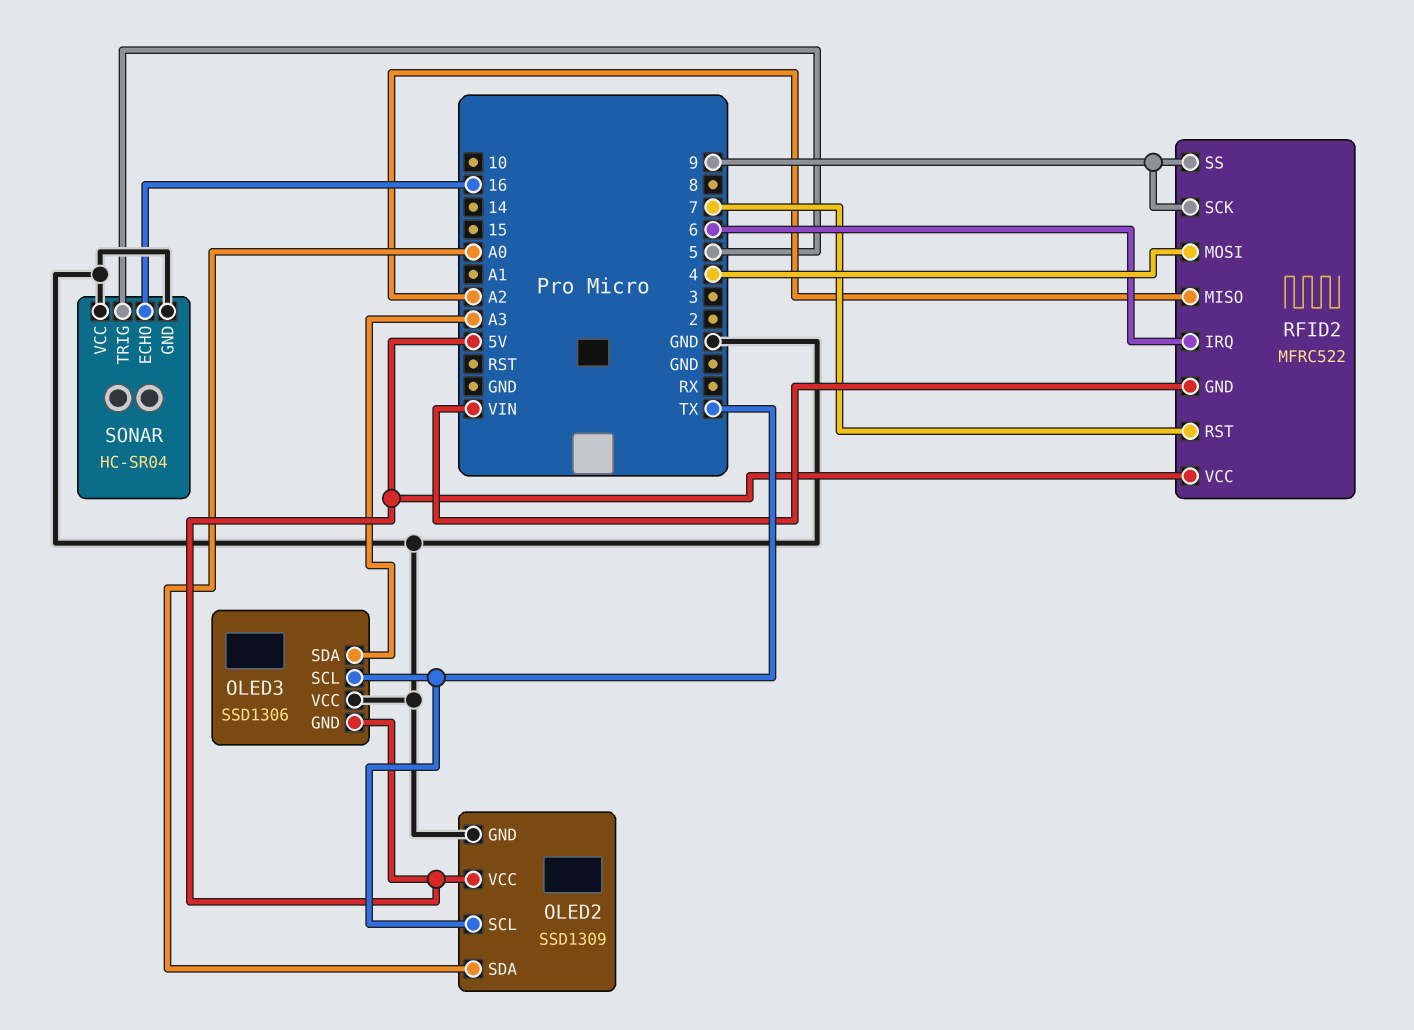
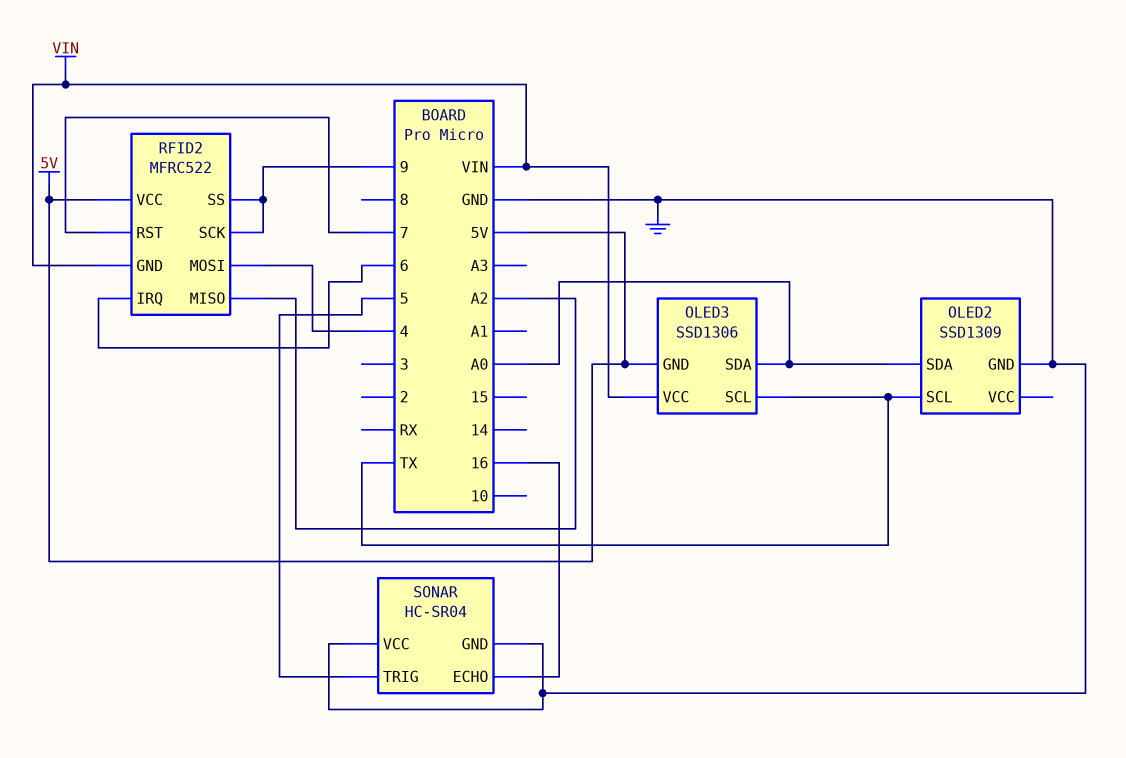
OLED2 pin VCC: 5V -> none
OLED3 pin SDA: A3 -> A0
OLED3 pin VCC: GND -> VIN

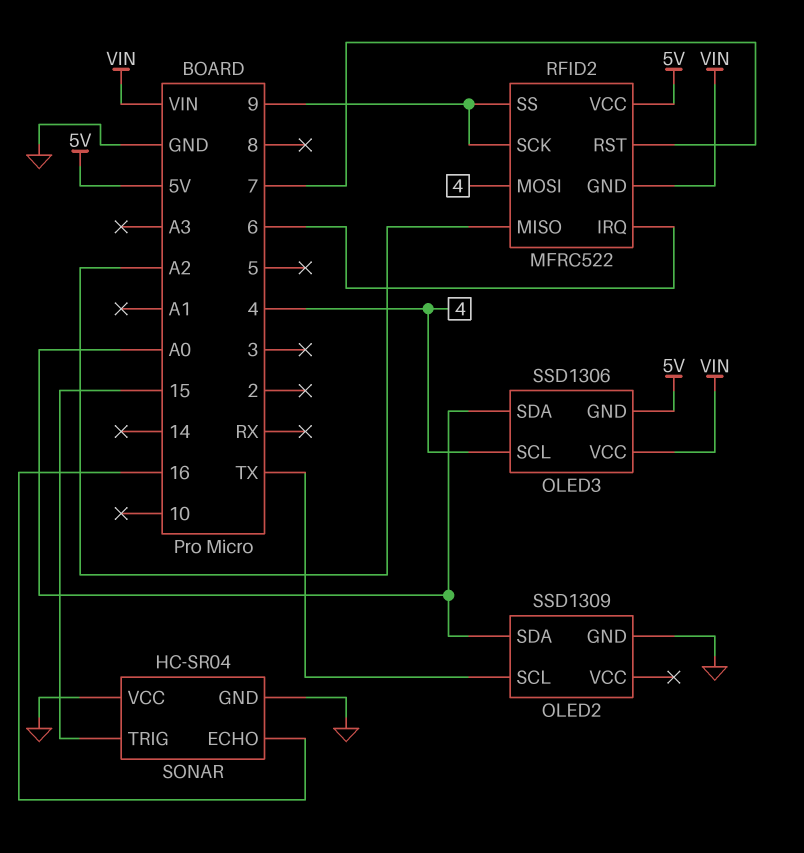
OLED3 pin SCL: TX -> 4
SONAR pin TRIG: 5 -> 15

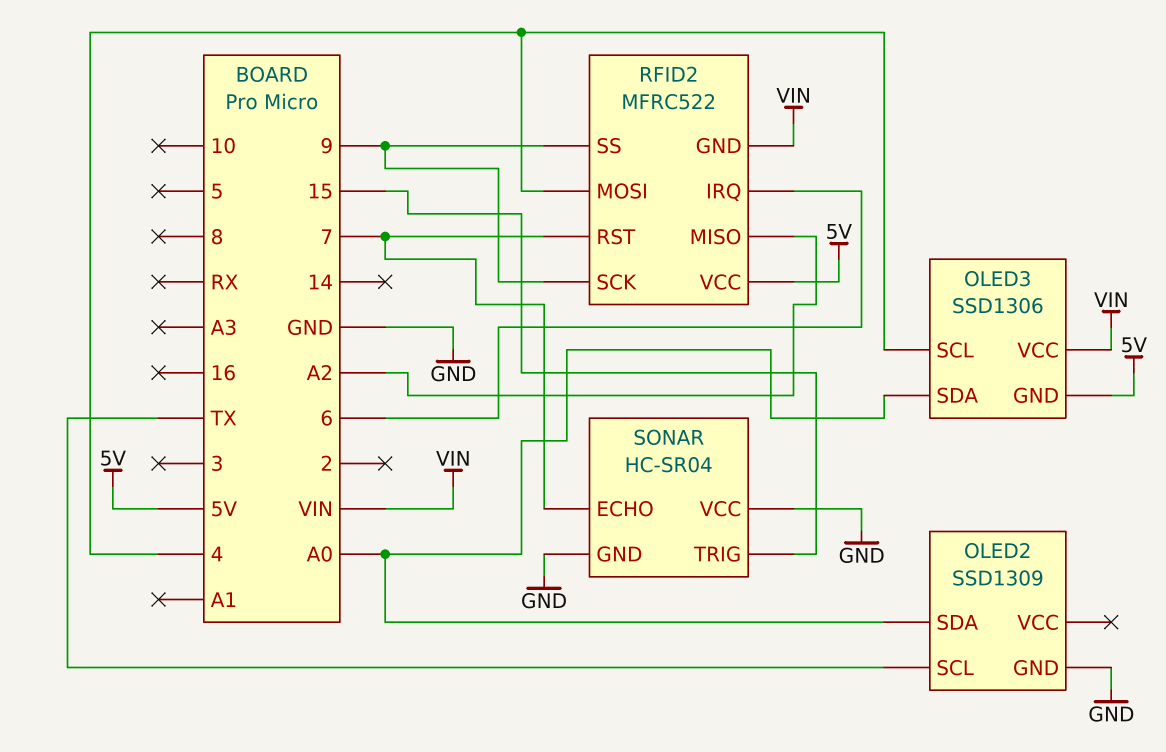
SONAR pin ECHO: 16 -> 7

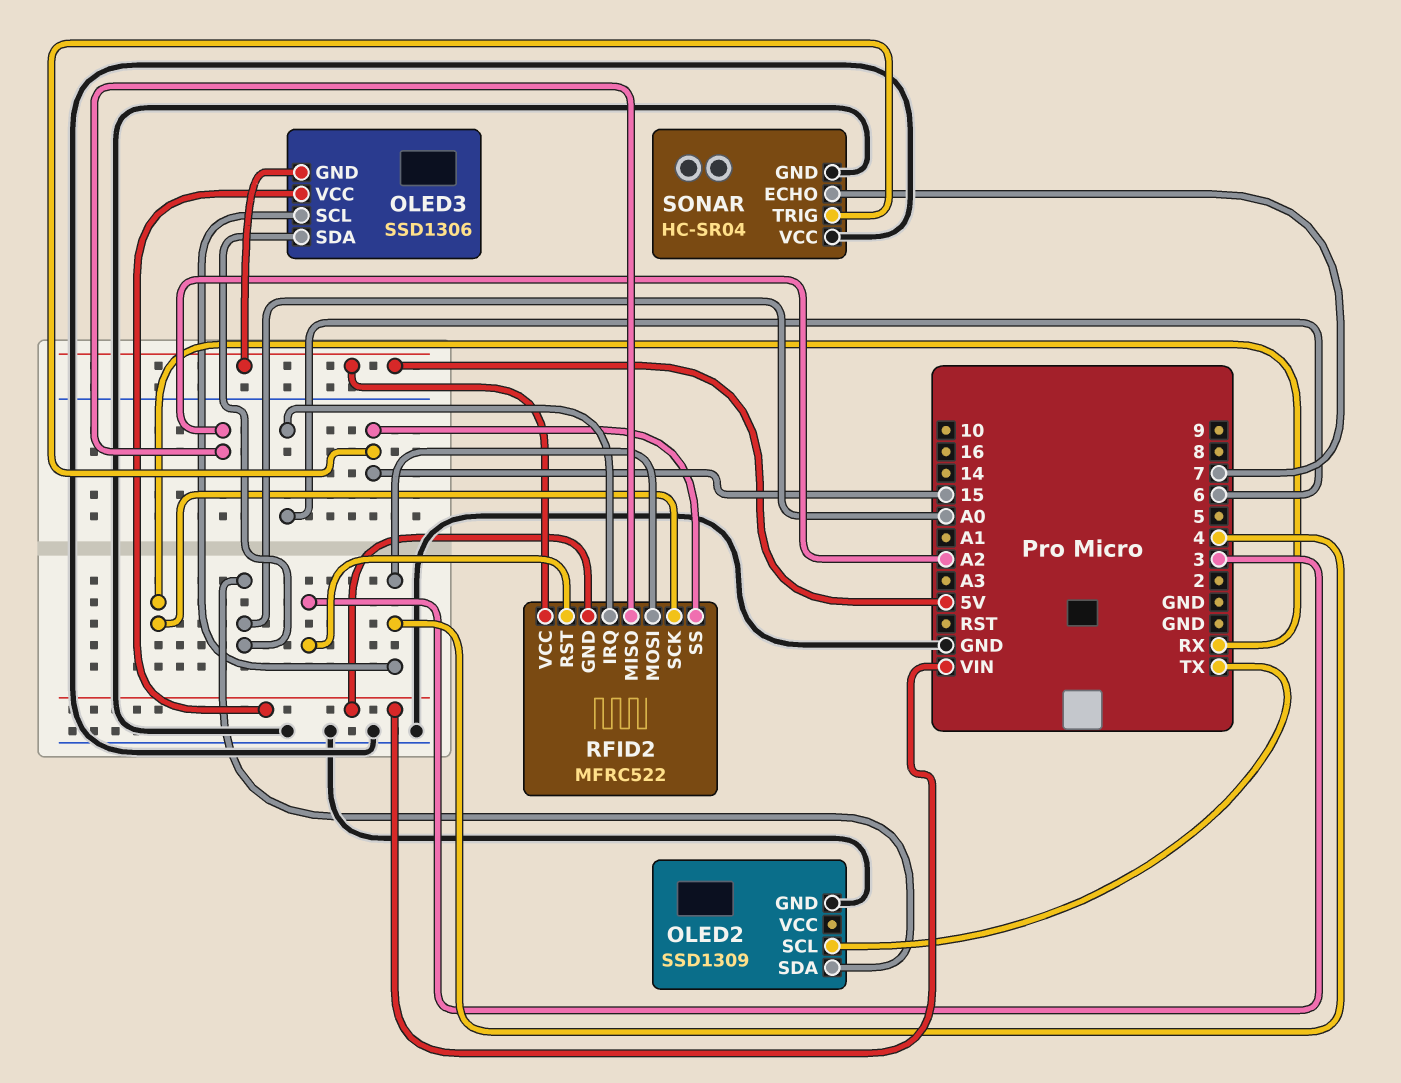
RFID2 pin RST: 7 -> 3
RFID2 pin SCK: 9 -> RX
RFID2 pin SS: 9 -> 15

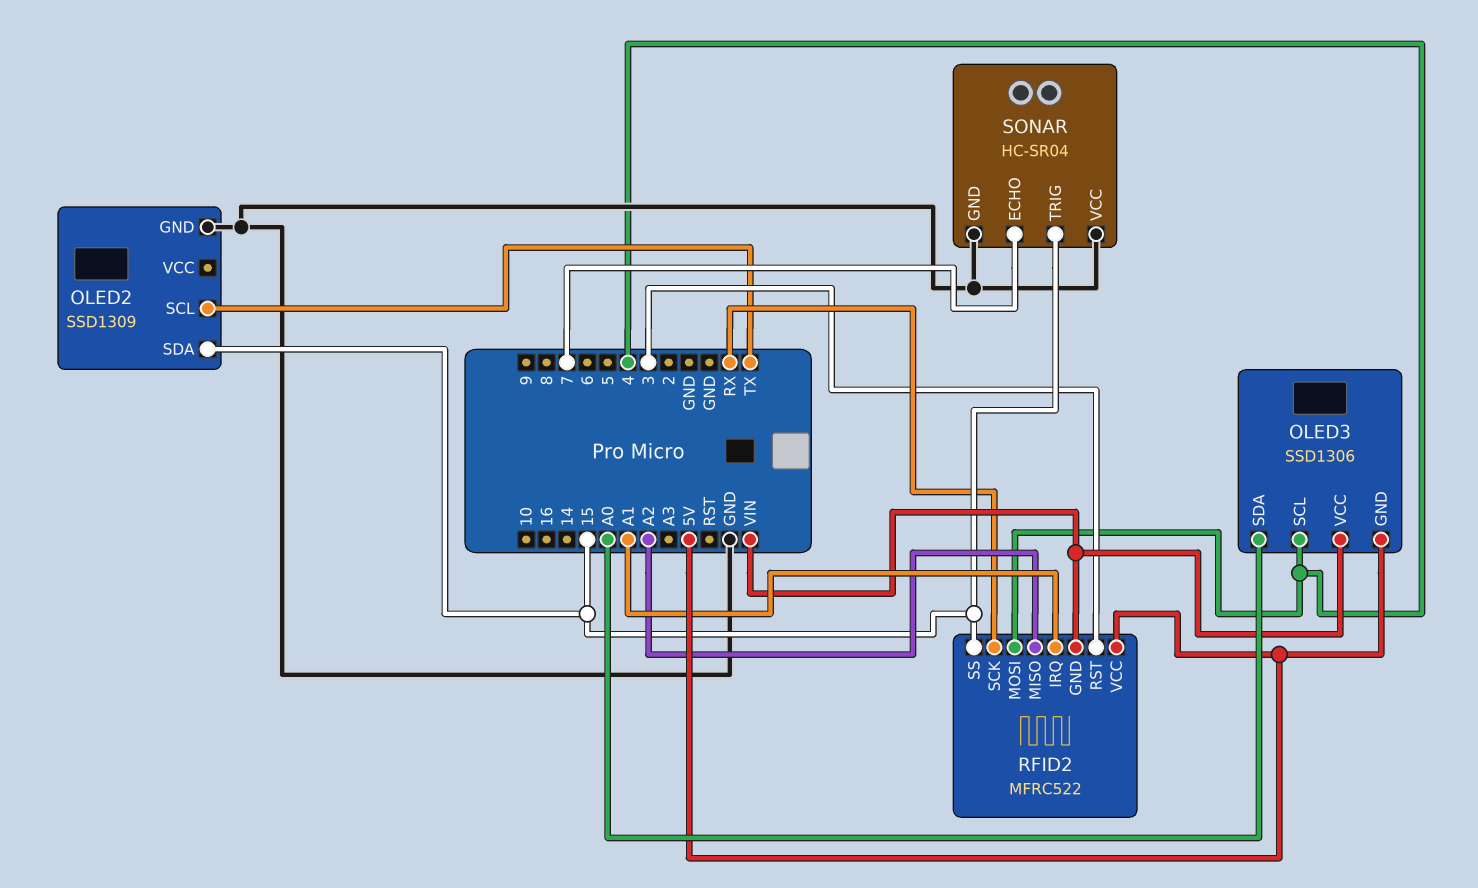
OLED2 pin SDA: A0 -> 15
RFID2 pin IRQ: 6 -> A1

